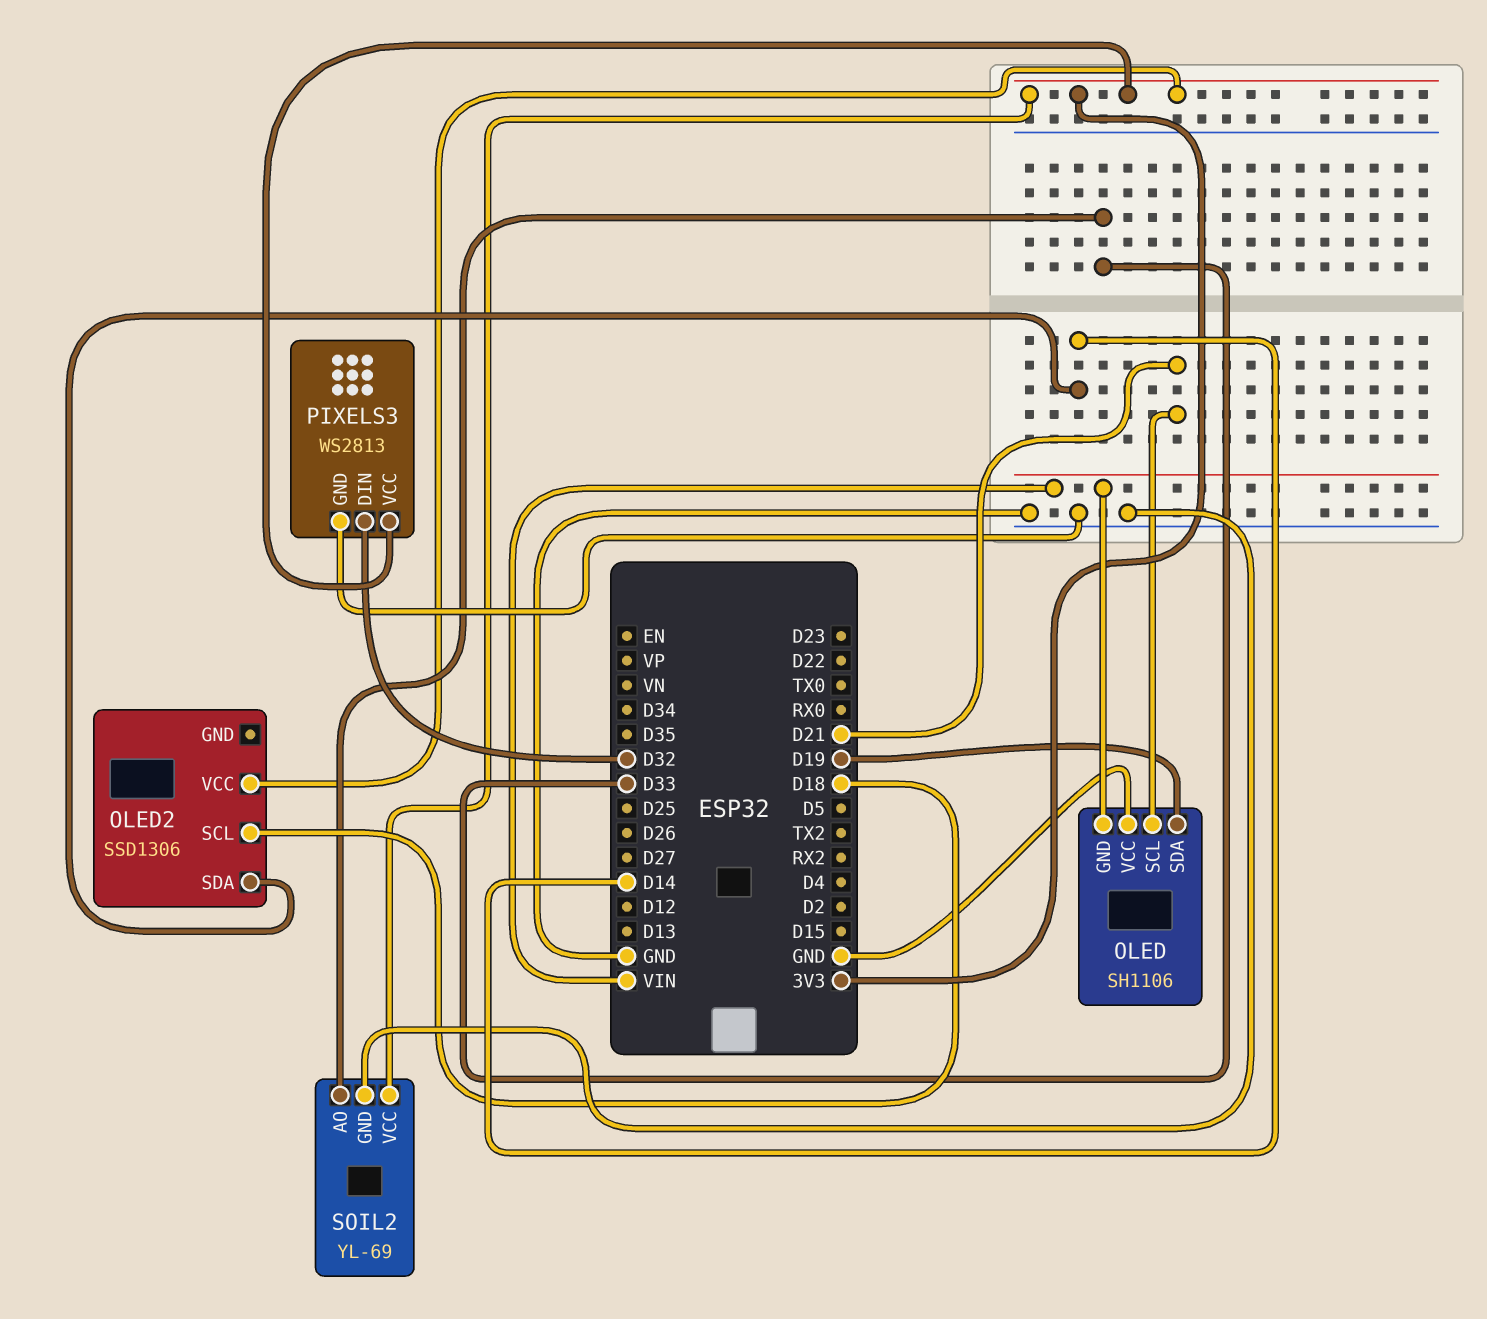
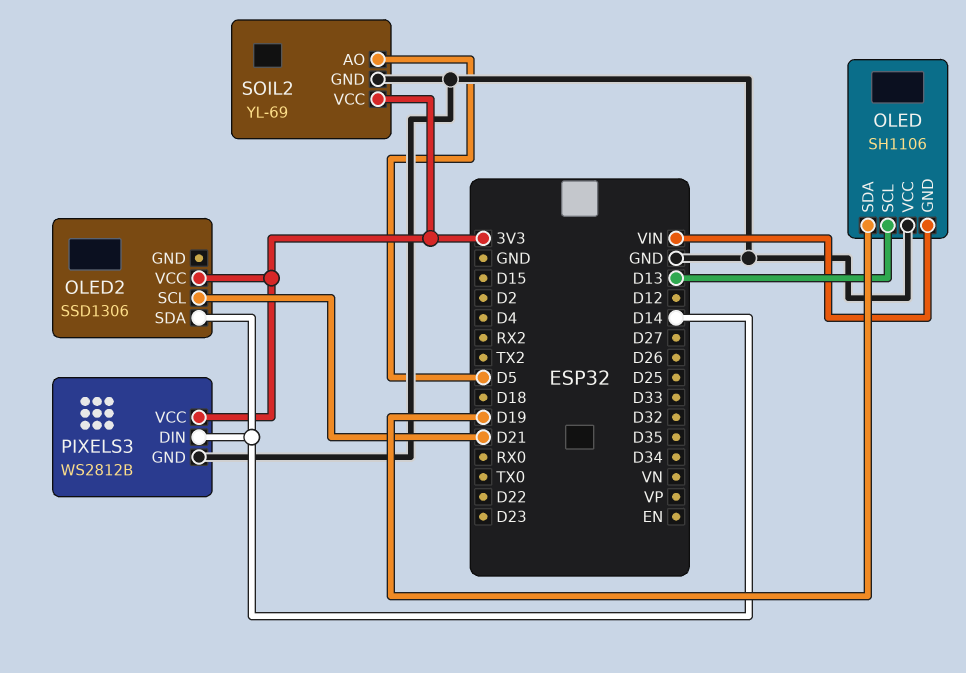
OLED pin SCL: D21 -> D13
OLED2 pin SCL: D18 -> D21
PIXELS3: WS2813 -> WS2812B
PIXELS3 pin DIN: D32 -> D14
SOIL2 pin AO: D33 -> D5

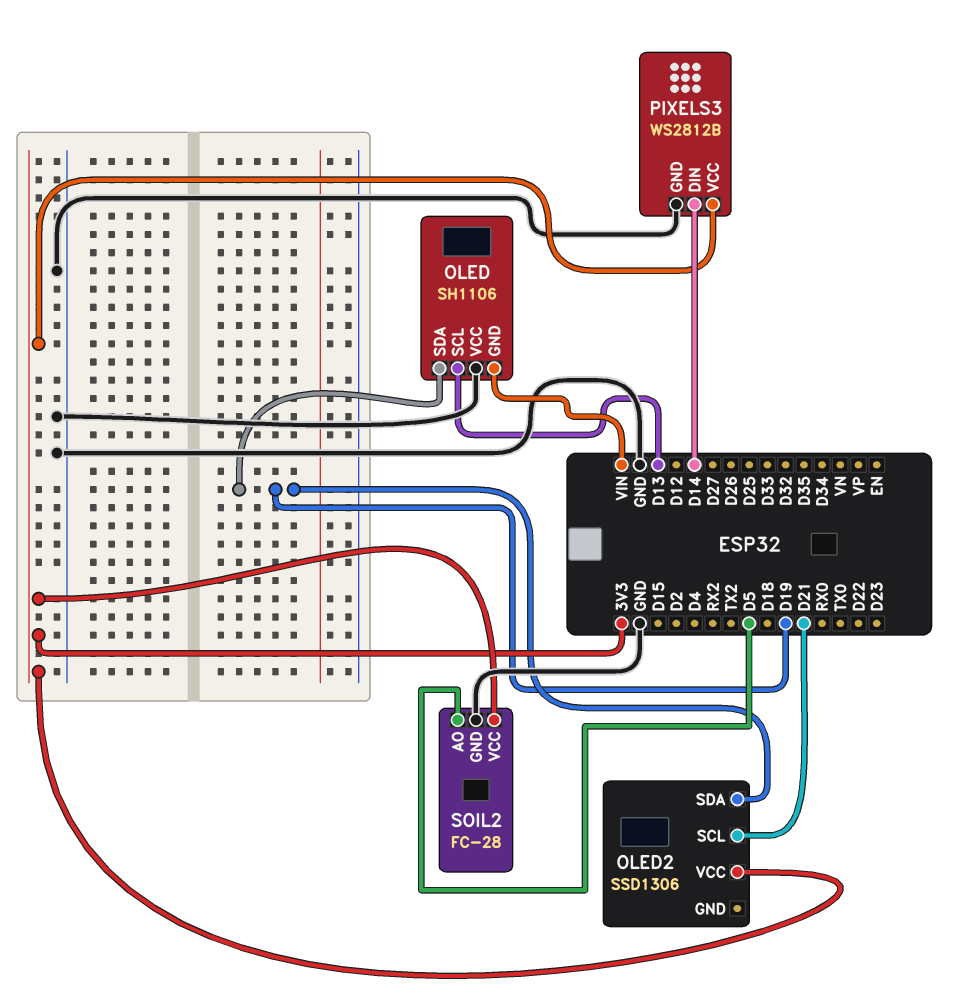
OLED2 pin SDA: D14 -> D19
SOIL2: YL-69 -> FC-28

